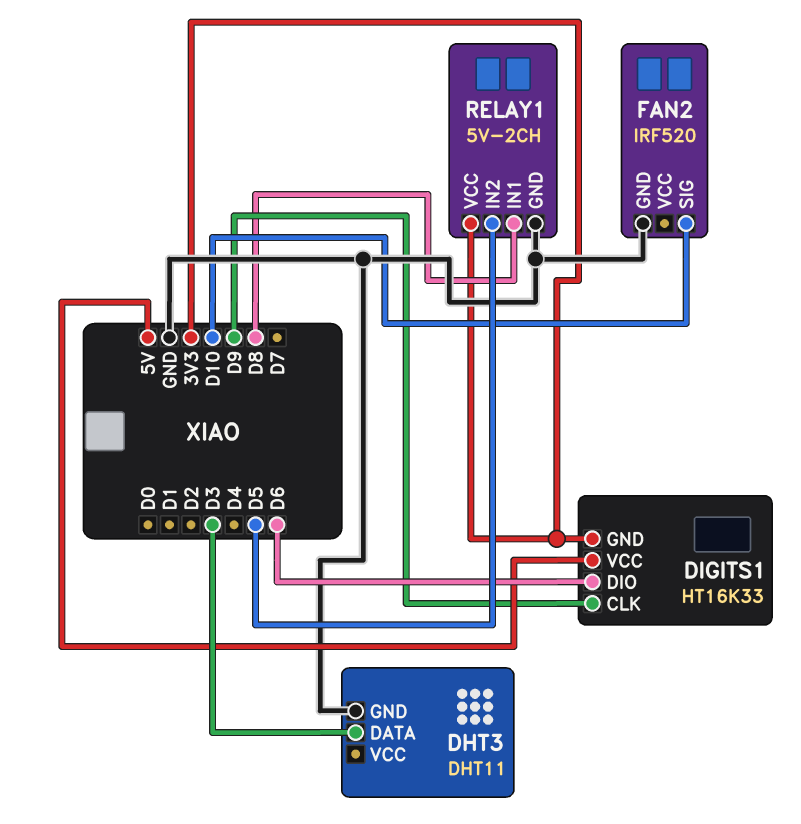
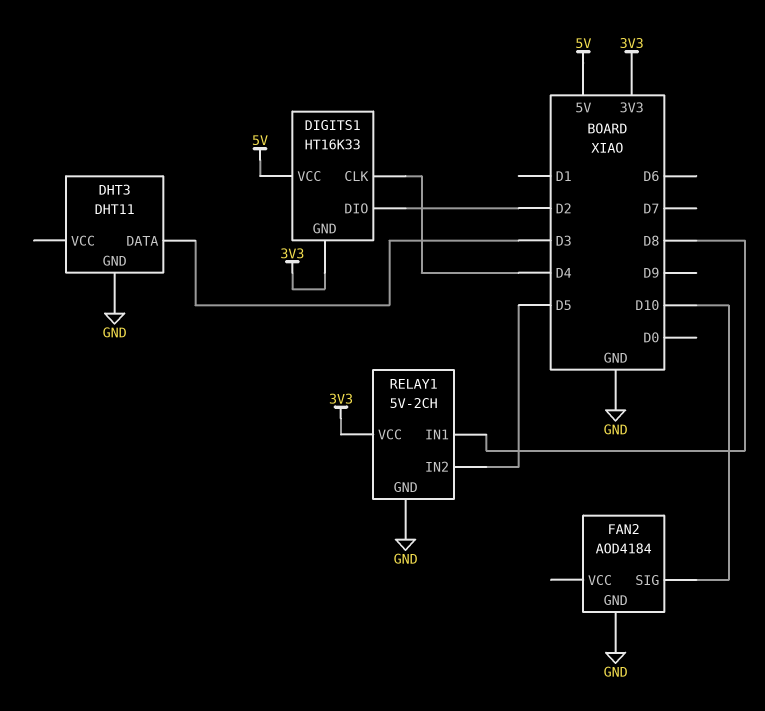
DIGITS1 pin CLK: D9 -> D4
DIGITS1 pin DIO: D6 -> D2
FAN2: IRF520 -> AOD4184

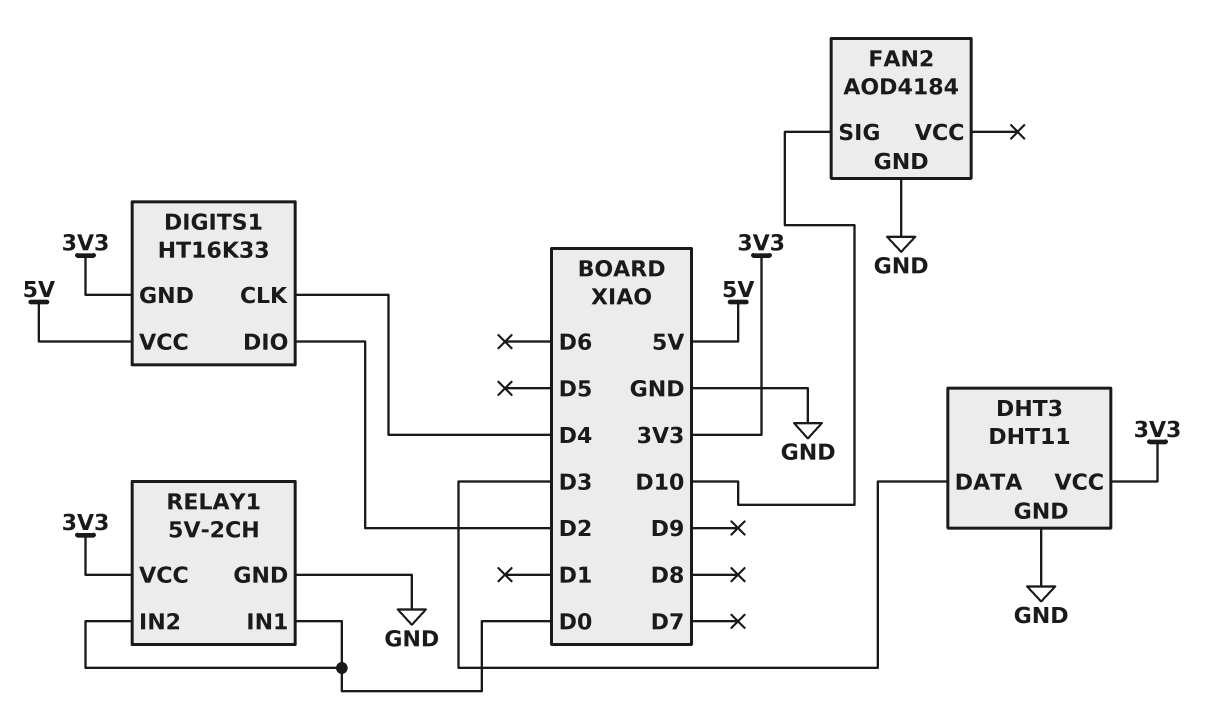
DHT3 pin VCC: none -> 3V3
RELAY1 pin IN1: D8 -> D0
RELAY1 pin IN2: D5 -> D0

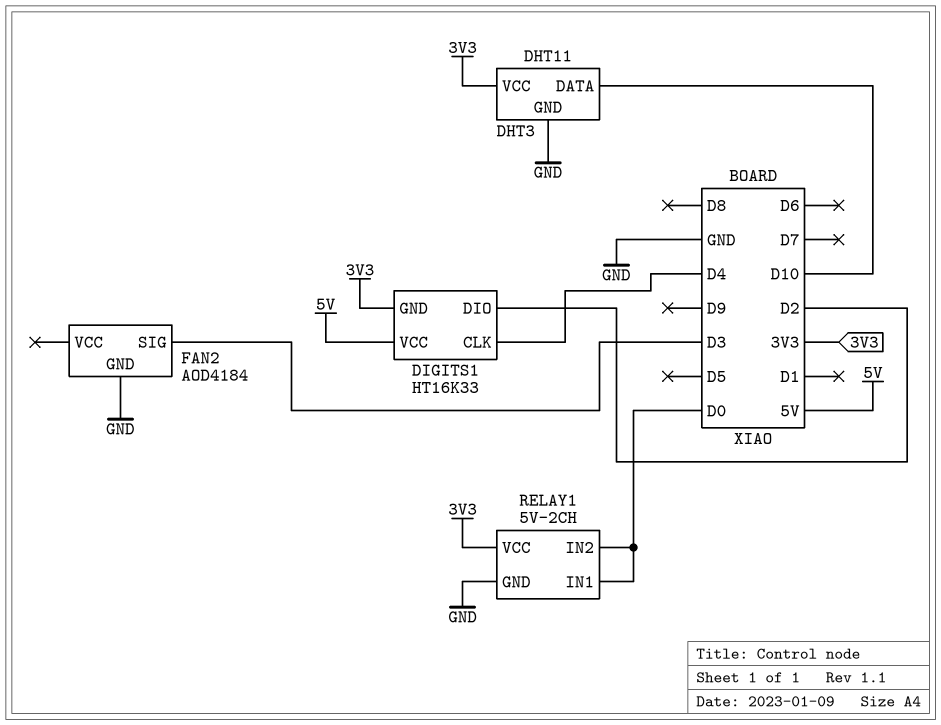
DHT3 pin DATA: D3 -> D10
FAN2 pin SIG: D10 -> D3

